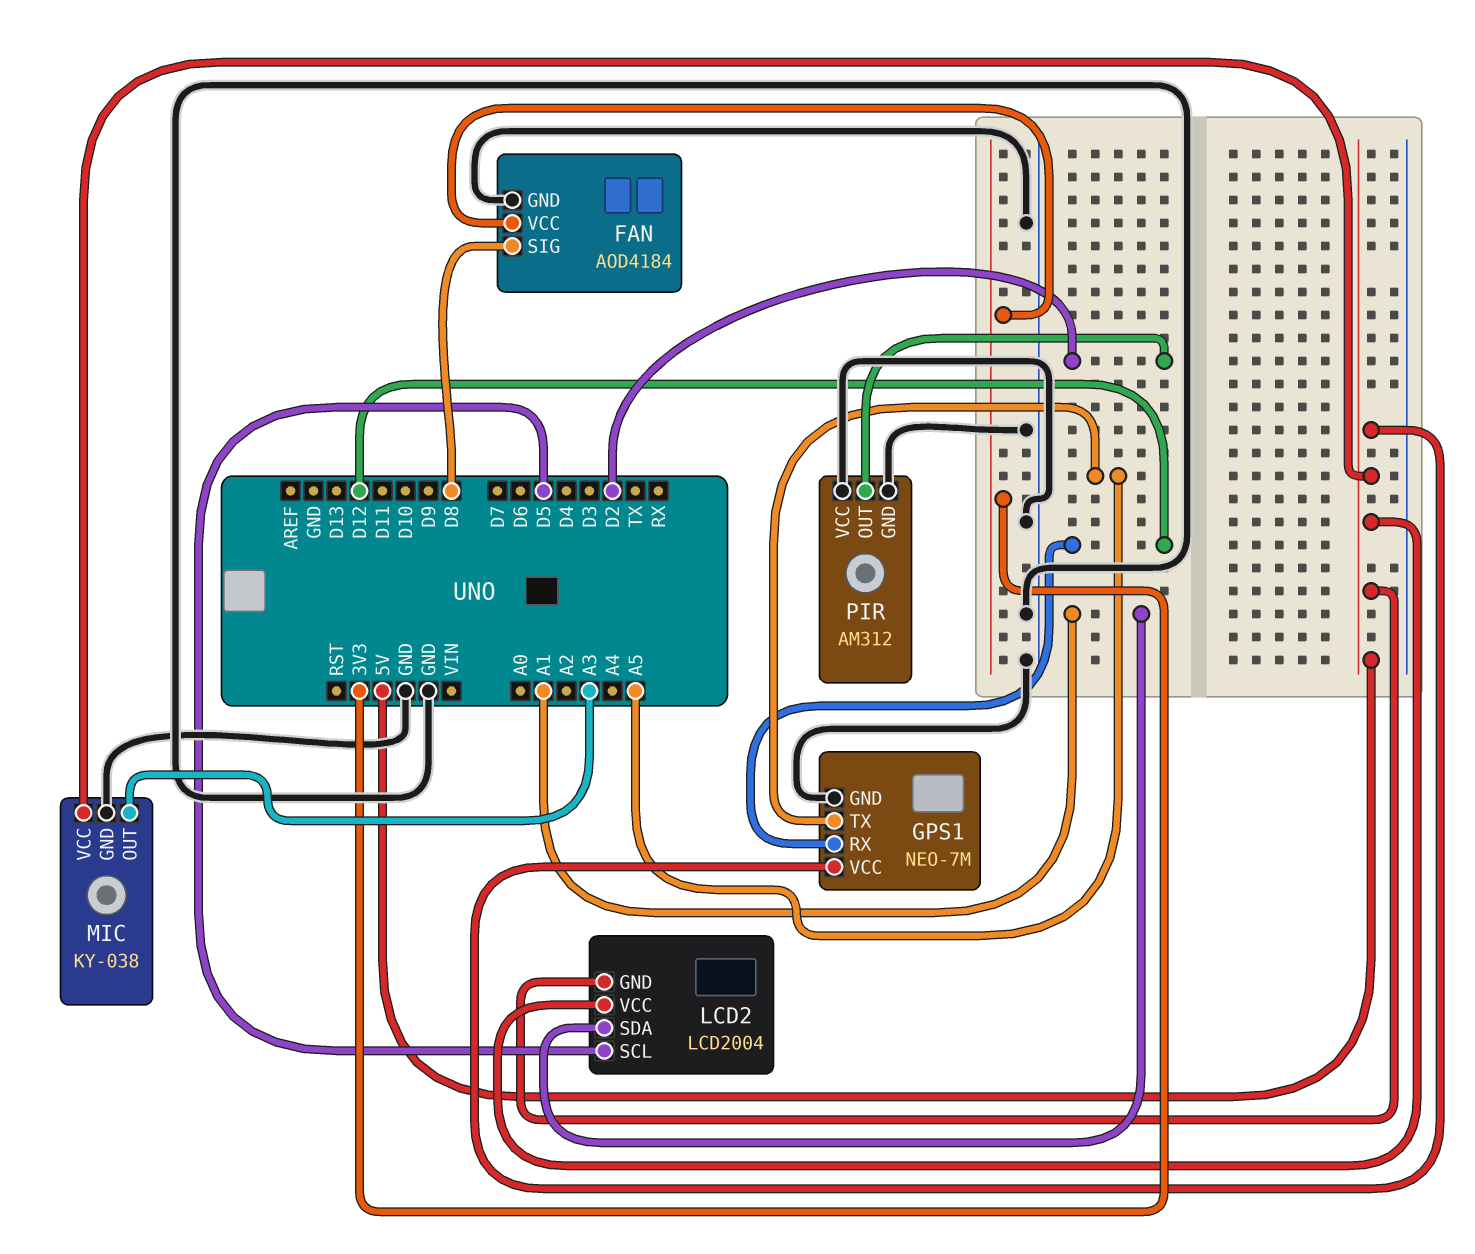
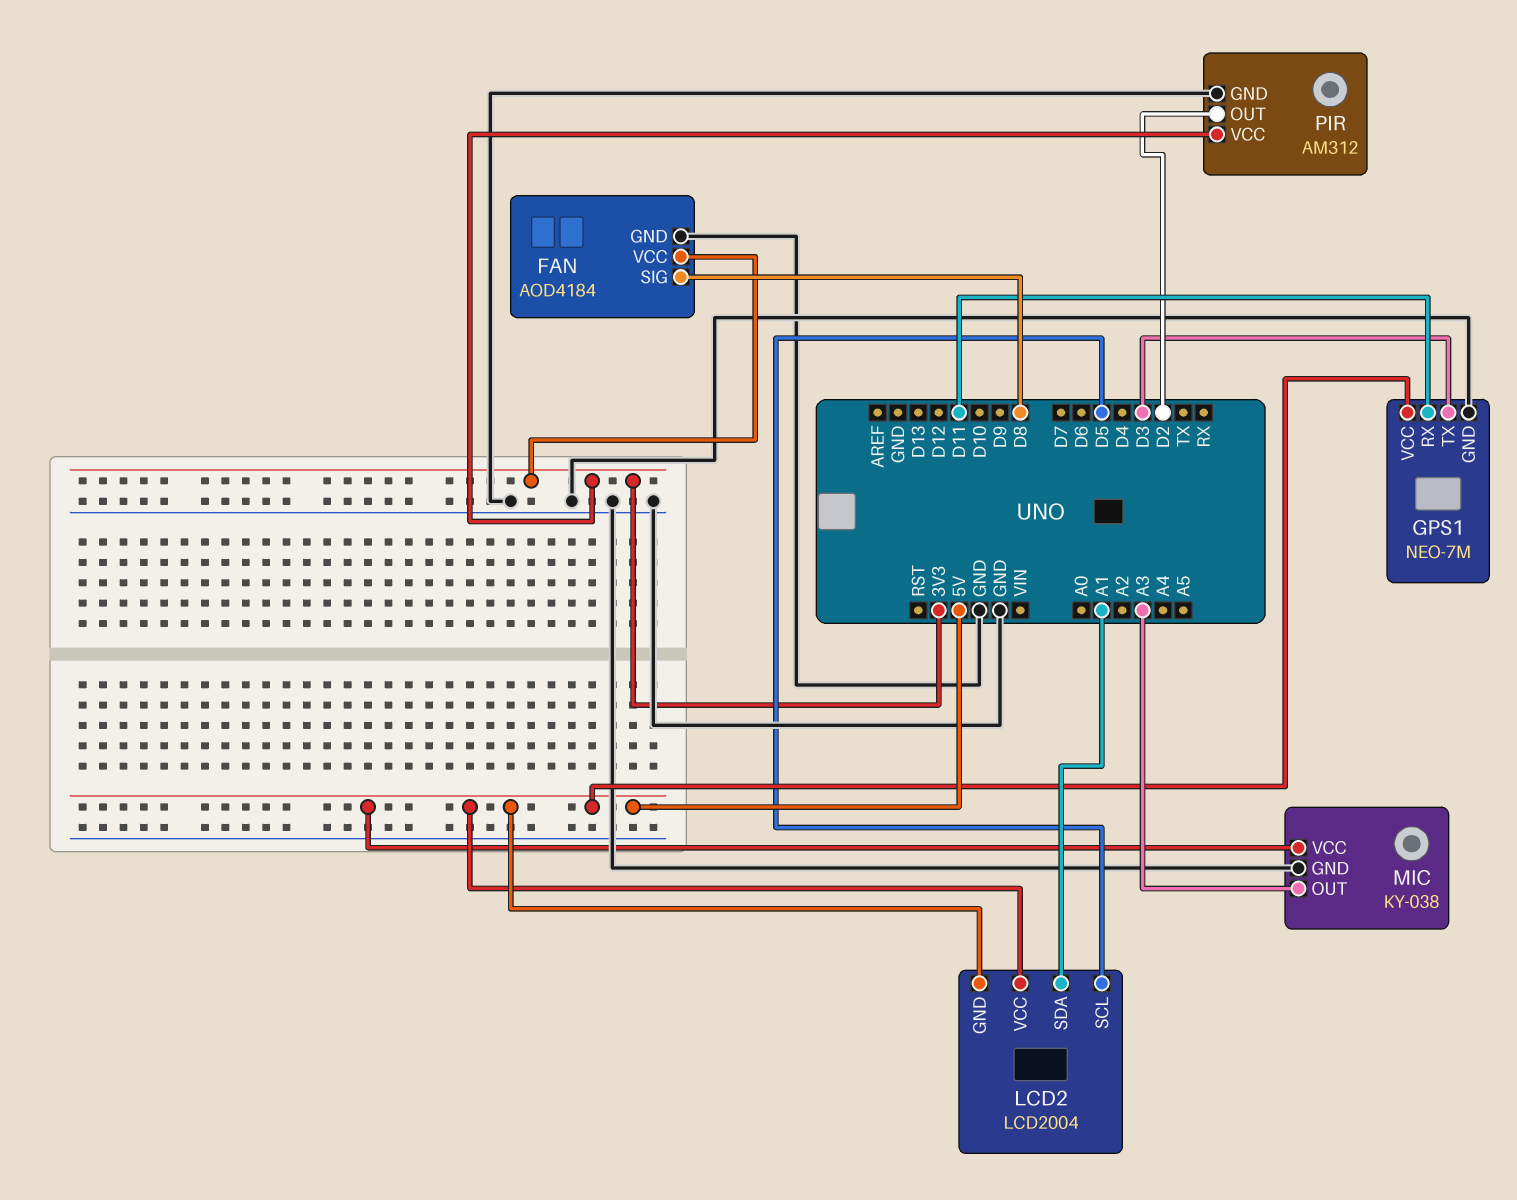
GPS1 pin RX: D12 -> D11
GPS1 pin TX: A5 -> D3
PIR pin VCC: GND -> 3V3

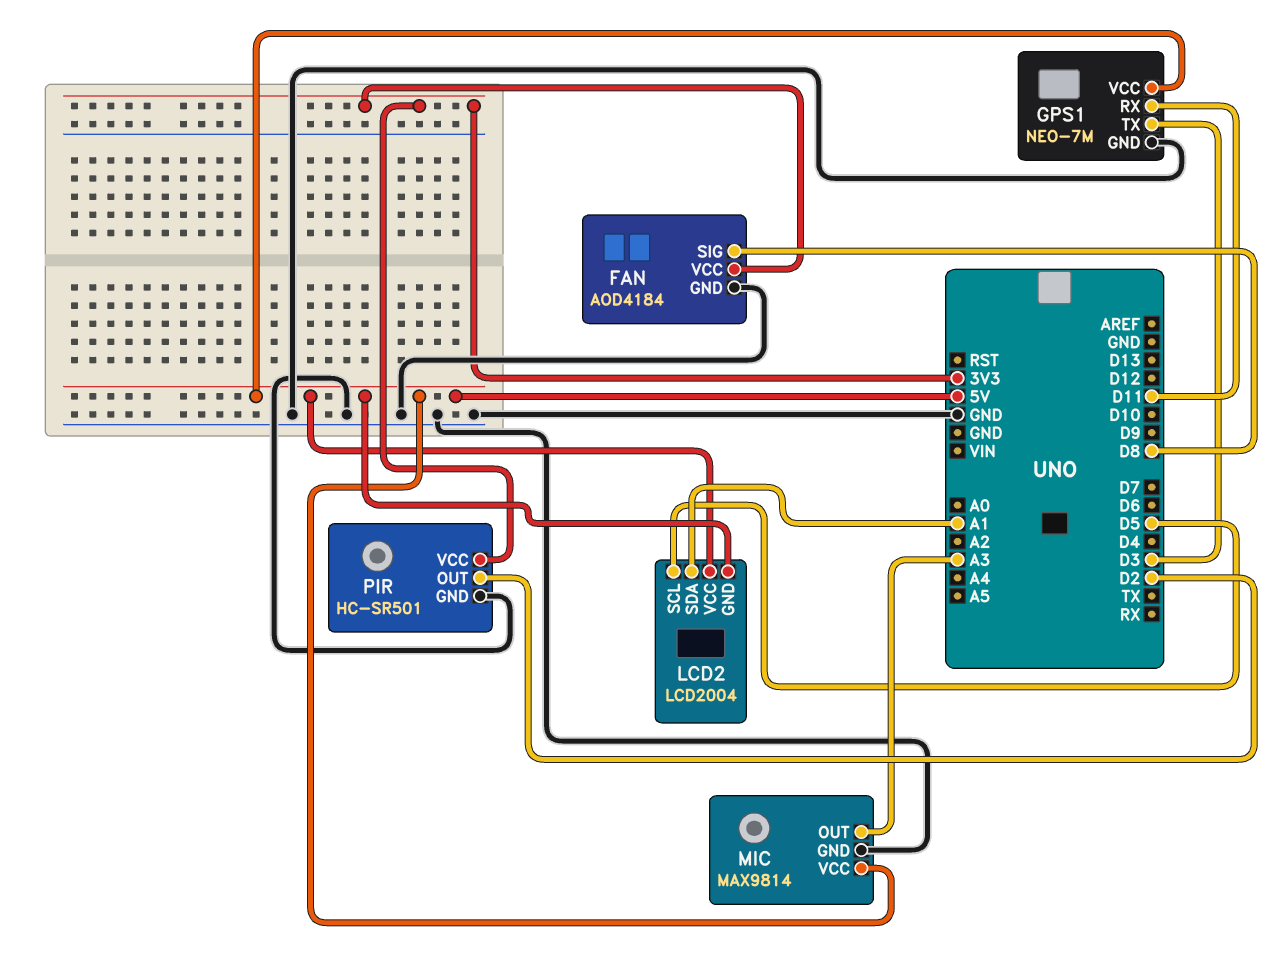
MIC: KY-038 -> MAX9814
PIR: AM312 -> HC-SR501

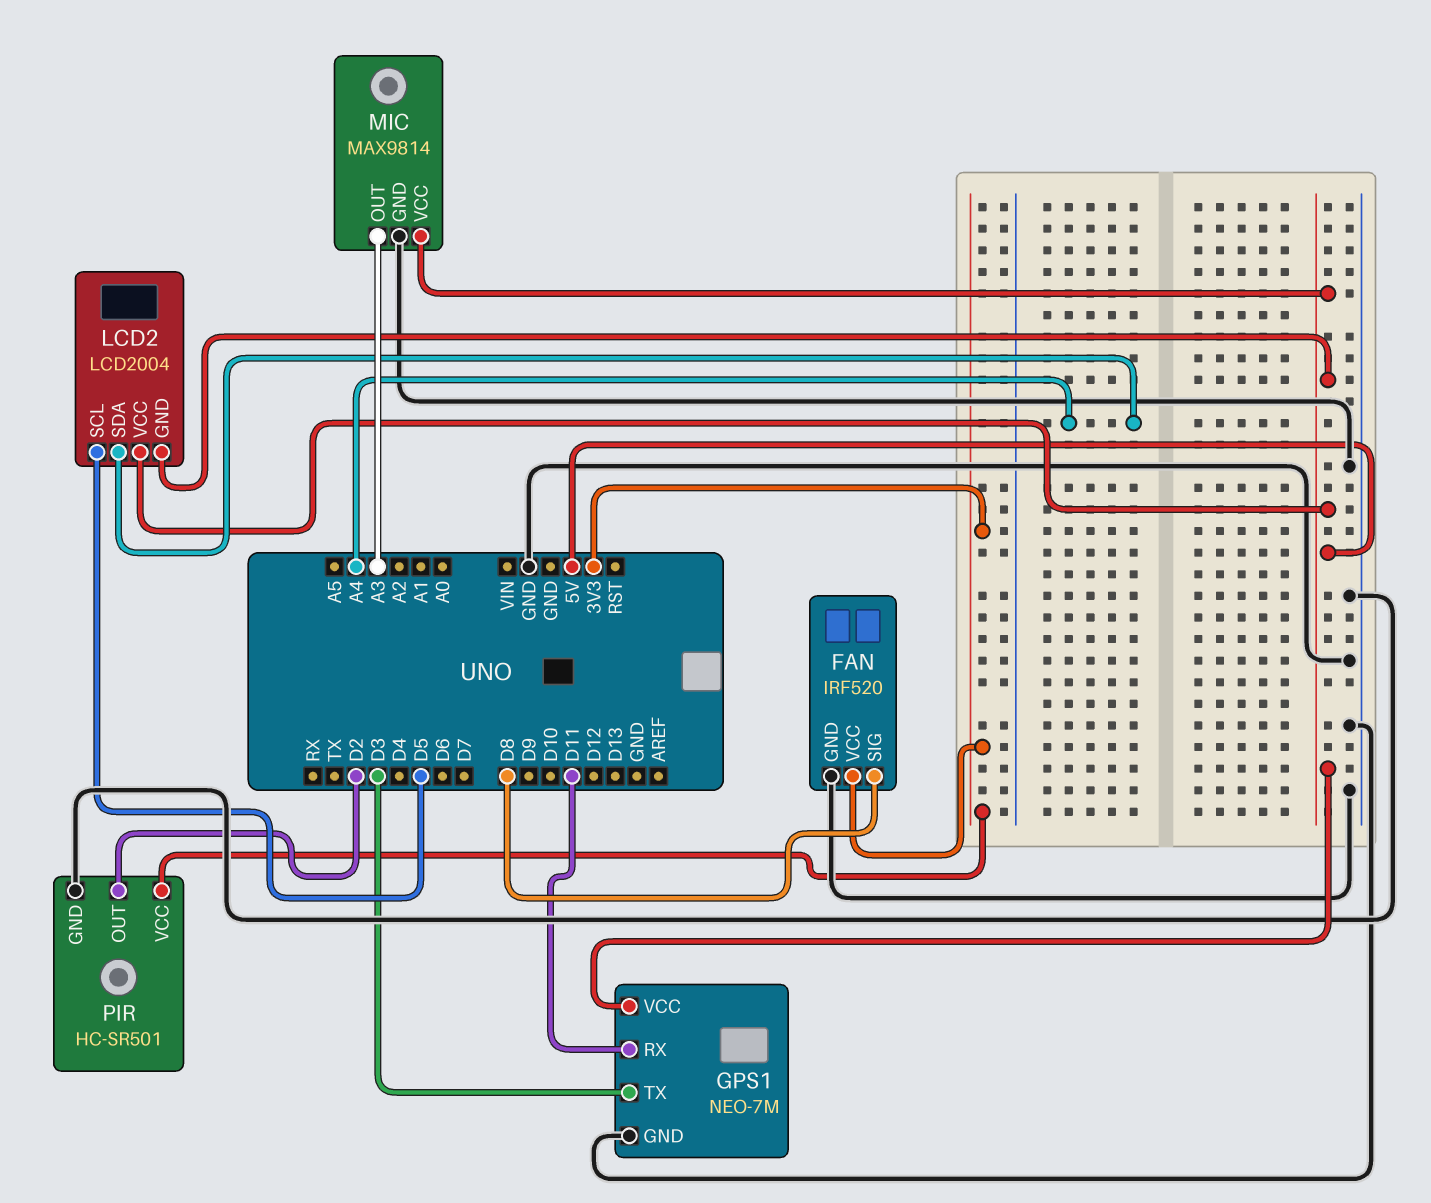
FAN: AOD4184 -> IRF520
LCD2 pin SDA: A1 -> A4

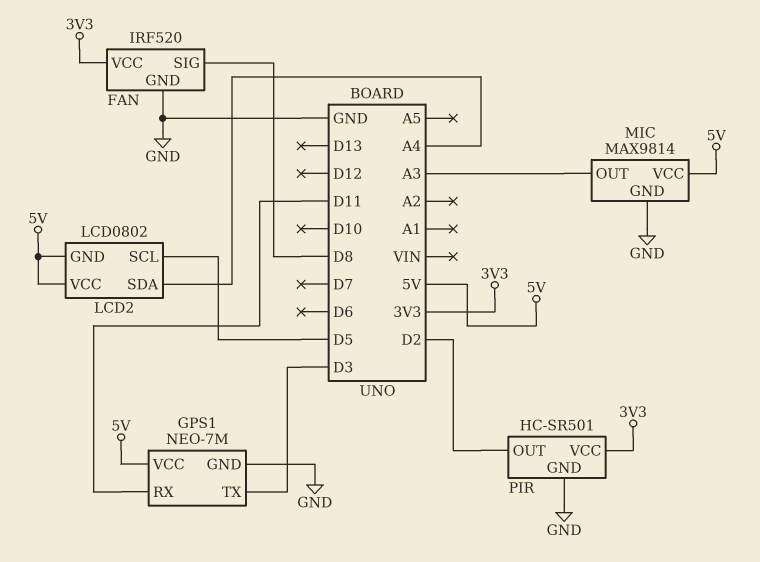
LCD2: LCD2004 -> LCD0802

